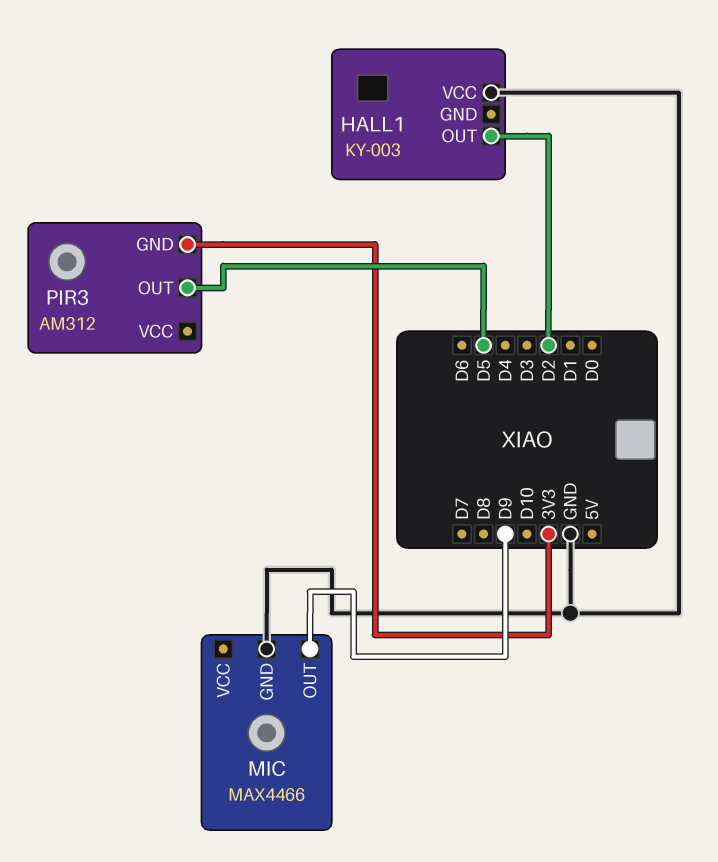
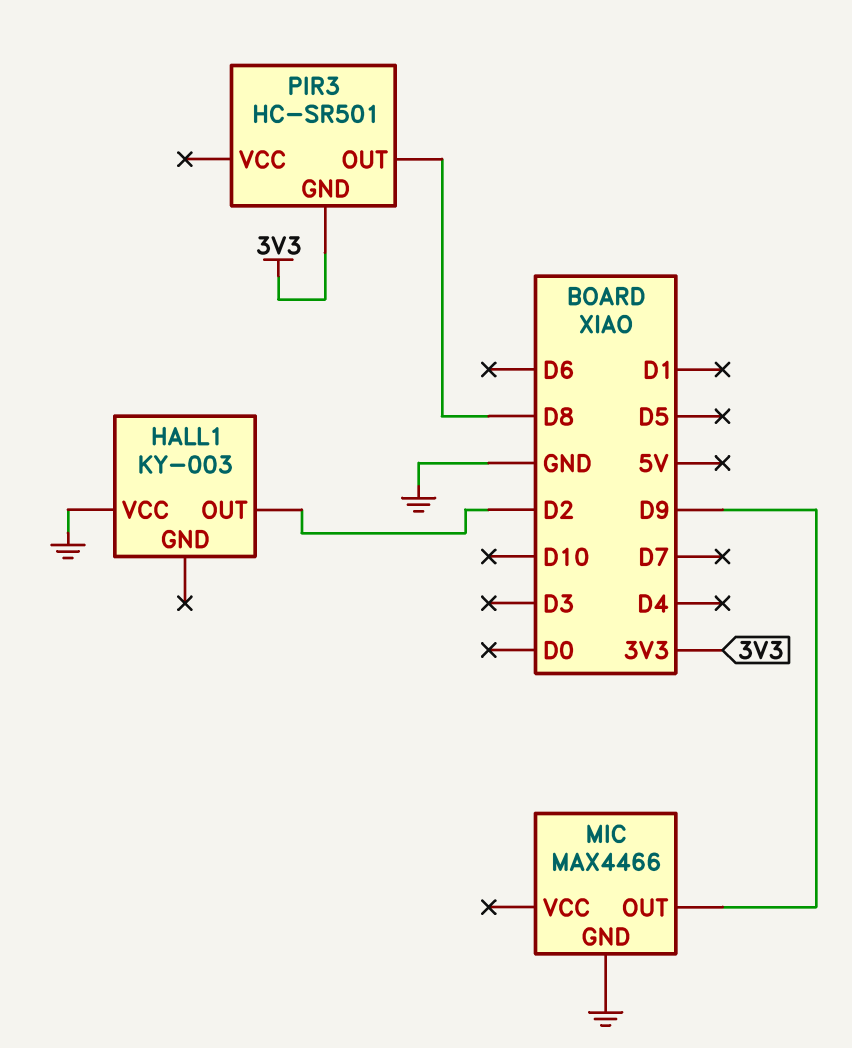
PIR3: AM312 -> HC-SR501
PIR3 pin OUT: D5 -> D8

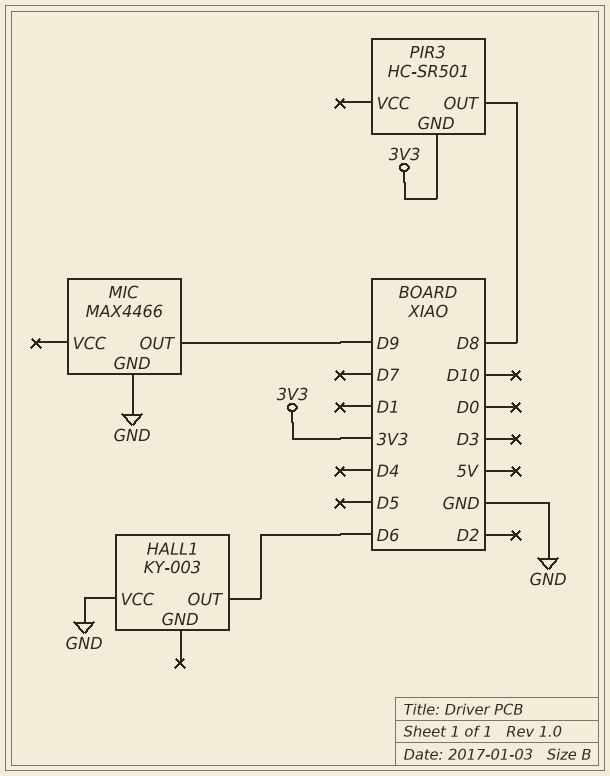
HALL1 pin OUT: D2 -> D6

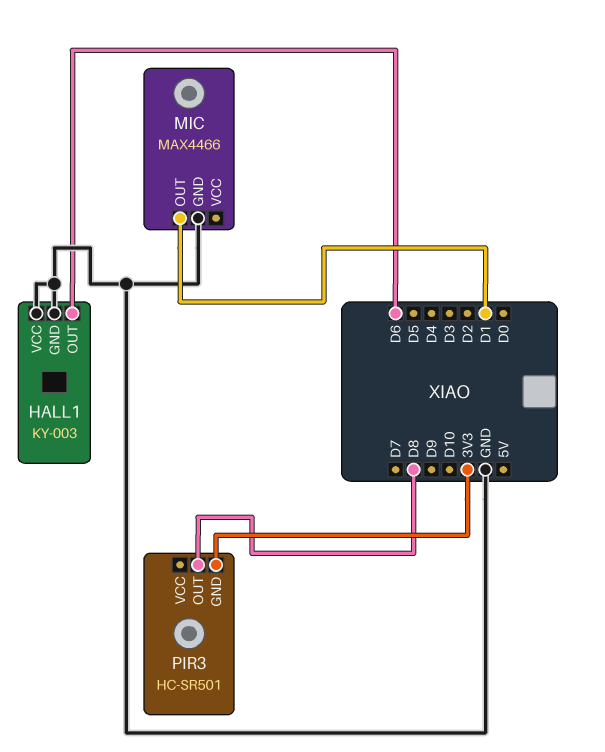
HALL1 pin GND: none -> GND
MIC pin OUT: D9 -> D1

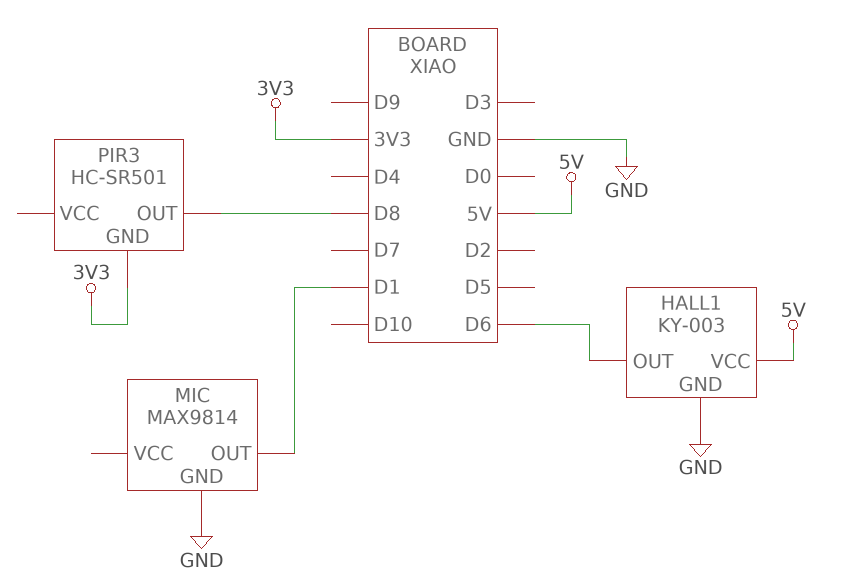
HALL1 pin VCC: GND -> 5V
MIC: MAX4466 -> MAX9814

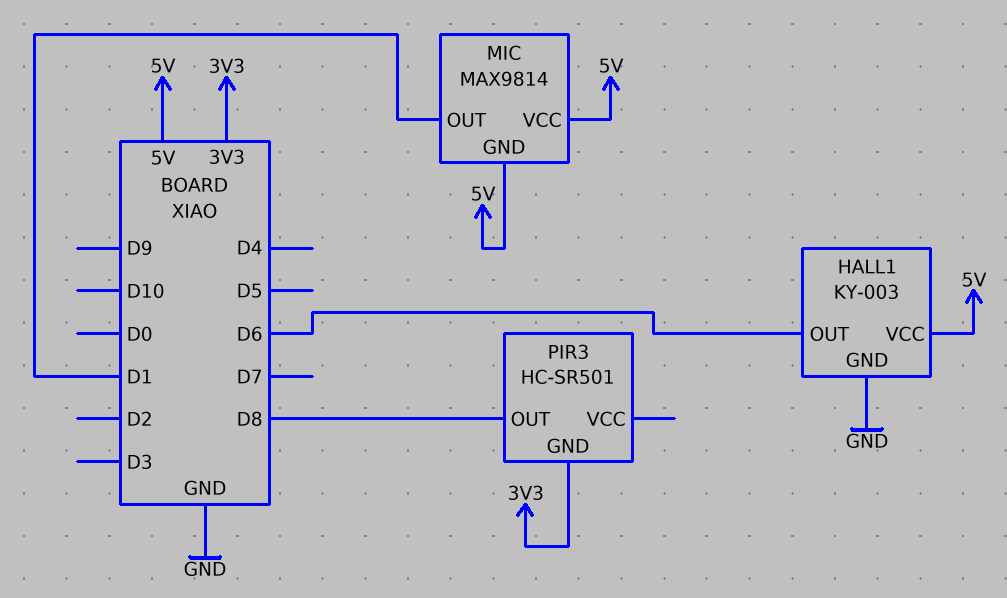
MIC pin GND: GND -> 5V
MIC pin VCC: none -> 5V

